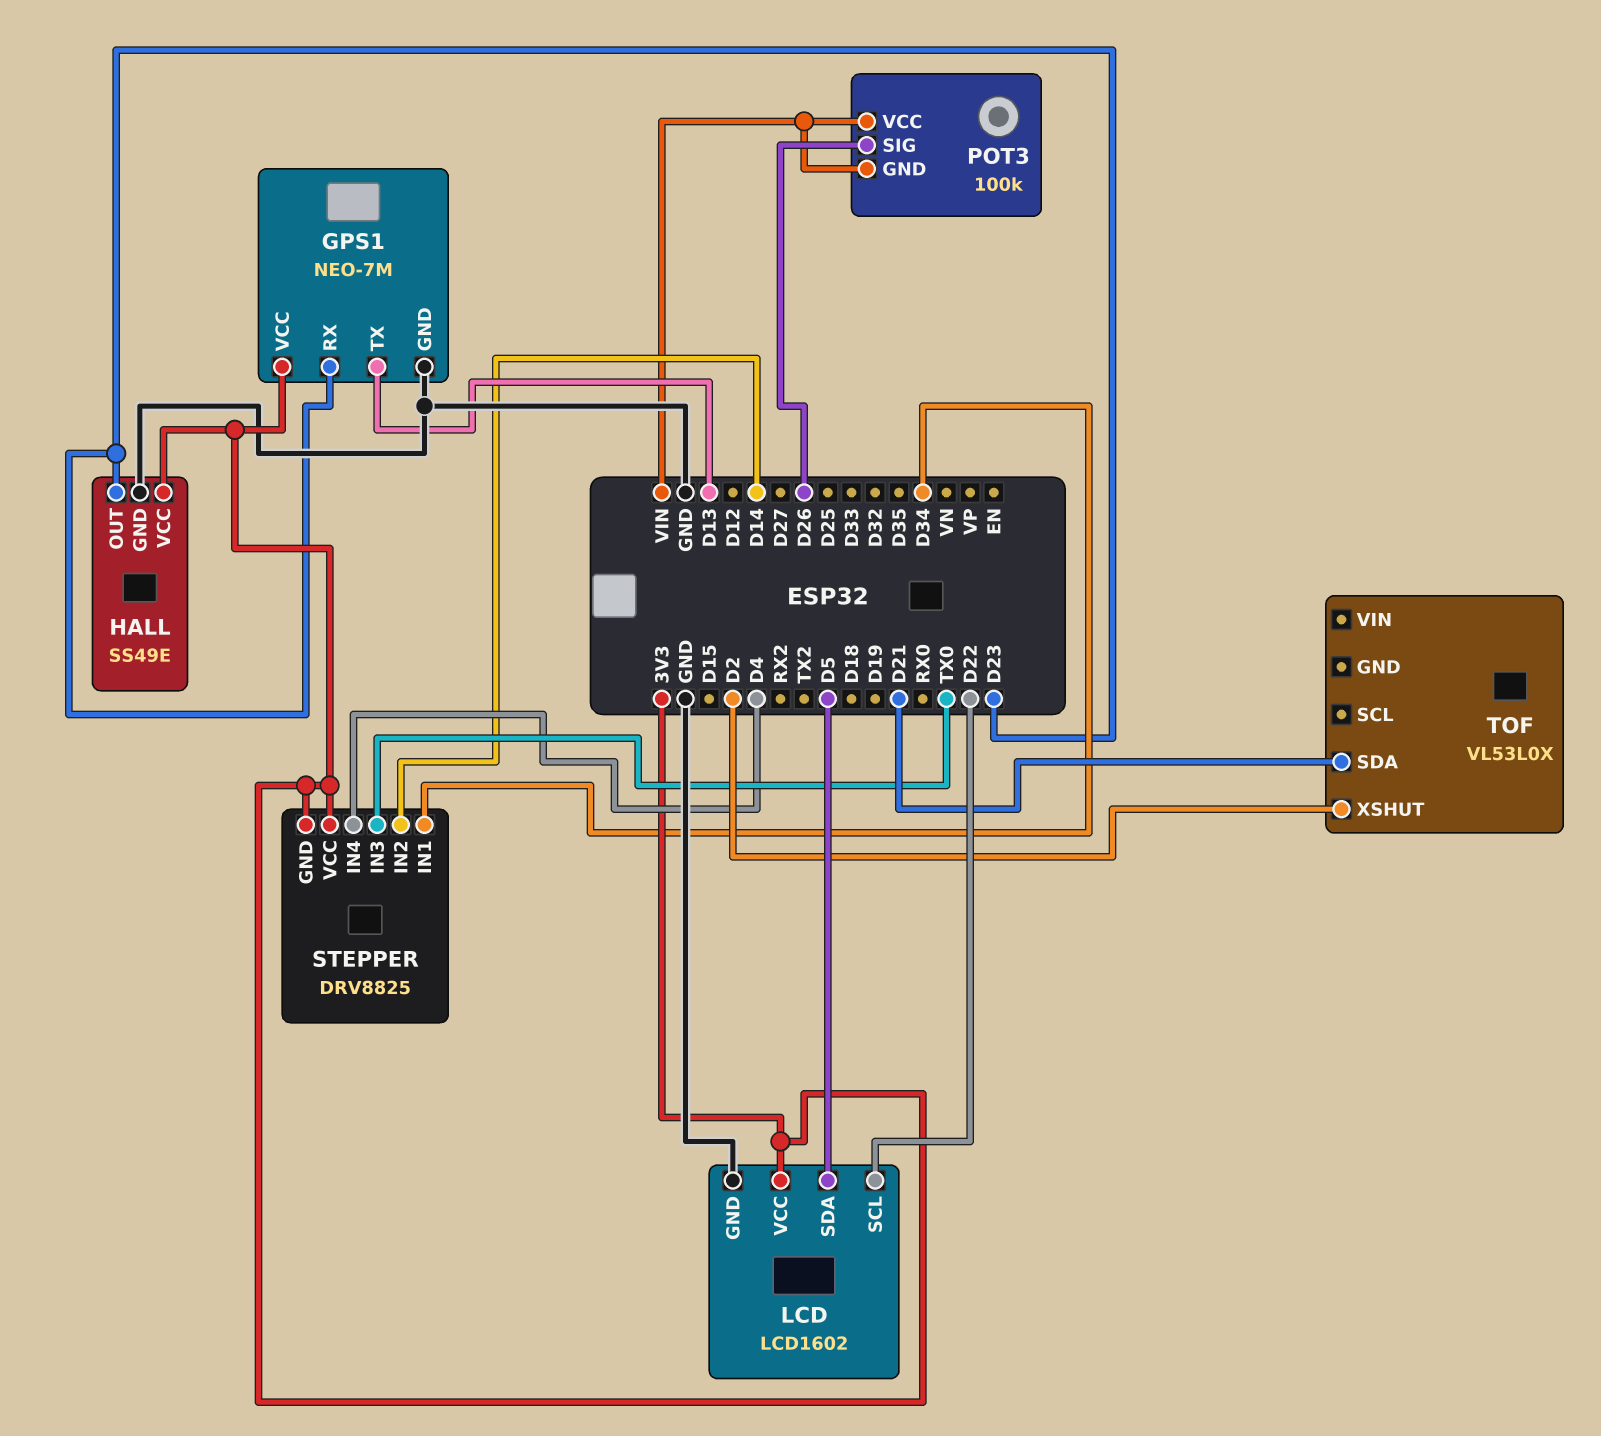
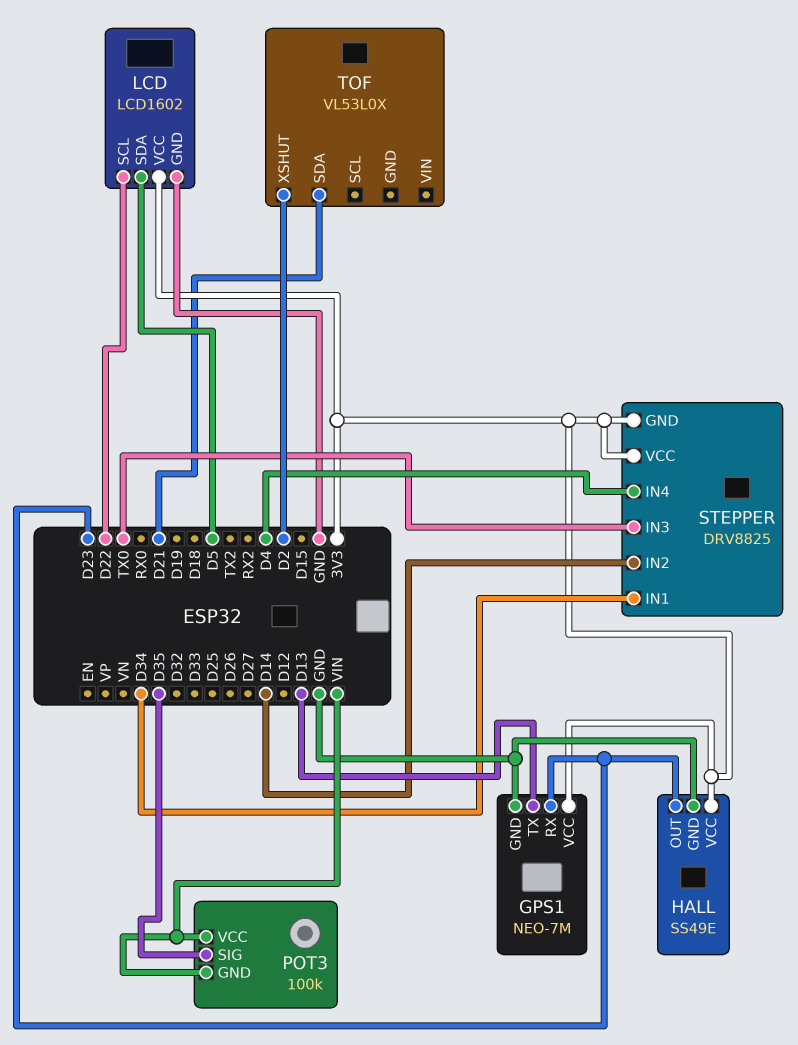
POT3 pin SIG: D26 -> D35

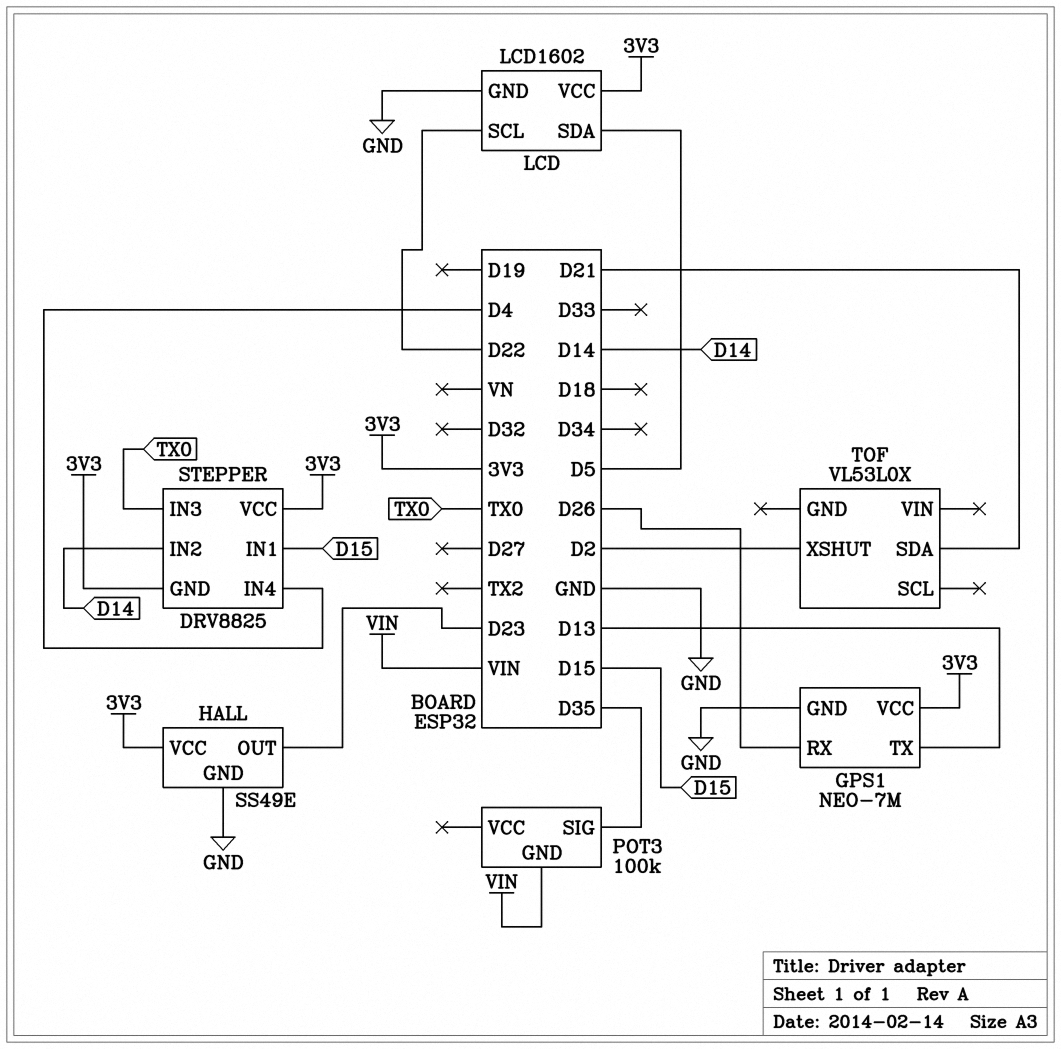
GPS1 pin RX: D23 -> D26
POT3 pin VCC: VIN -> none
STEPPER pin IN1: D34 -> D15

